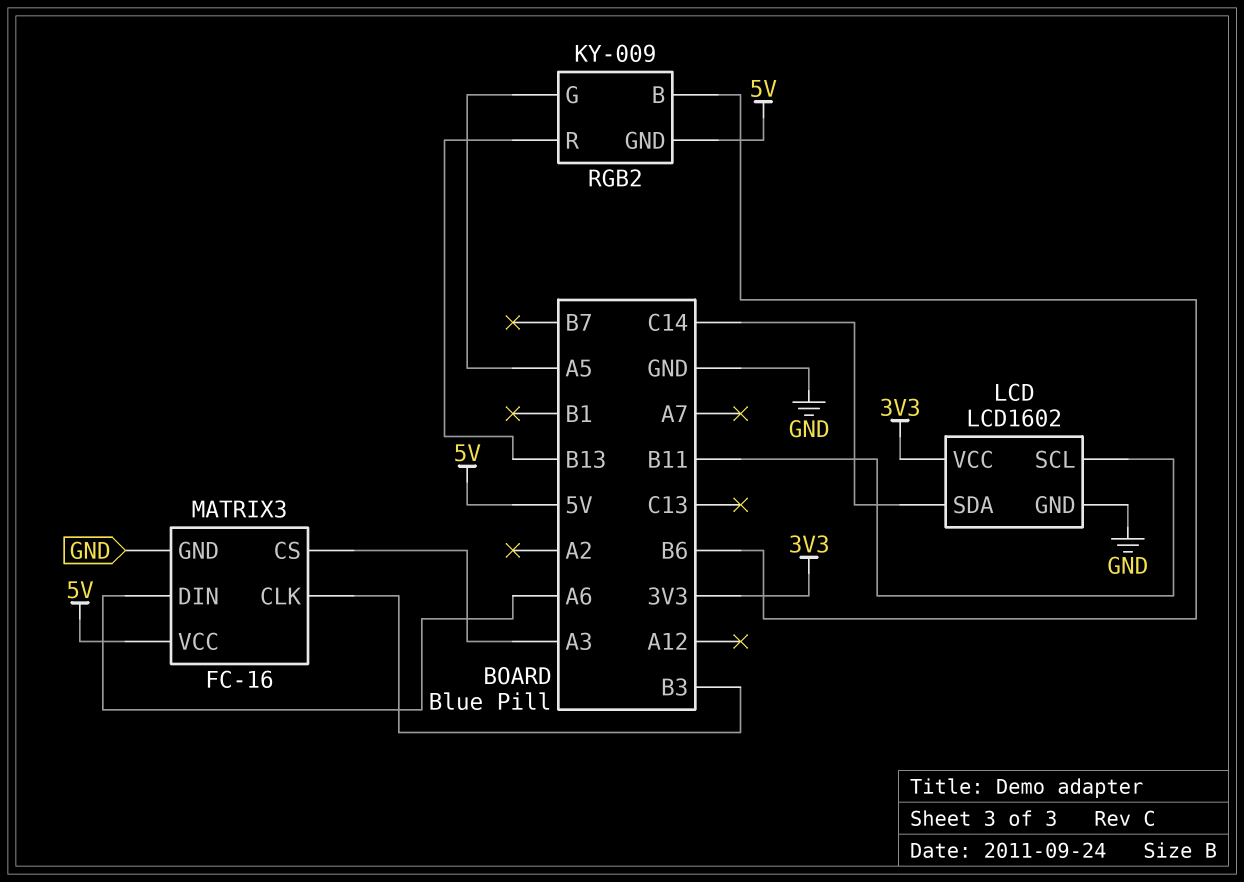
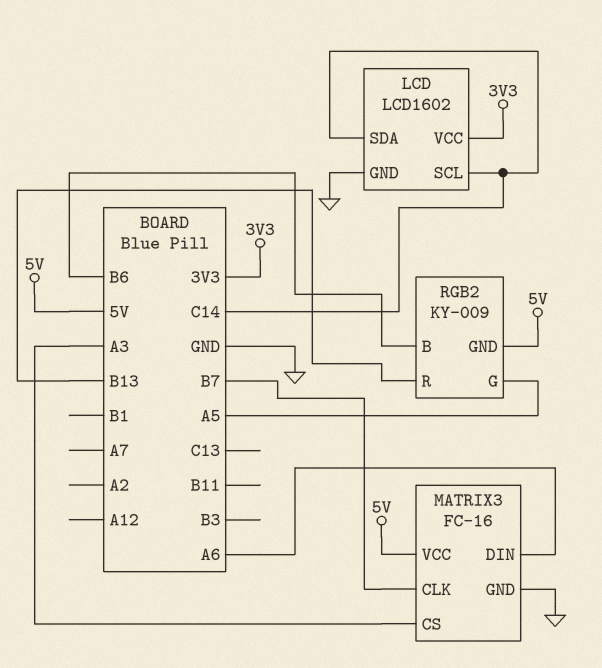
LCD pin SCL: B11 -> C14
MATRIX3 pin CLK: B3 -> B7

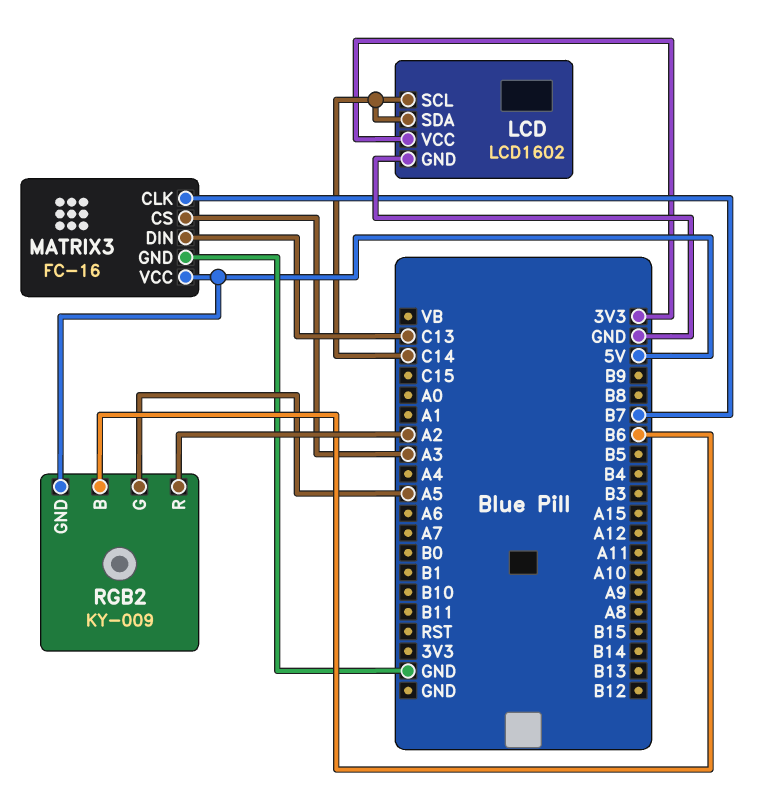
MATRIX3 pin DIN: A6 -> C13
RGB2 pin R: B13 -> A2

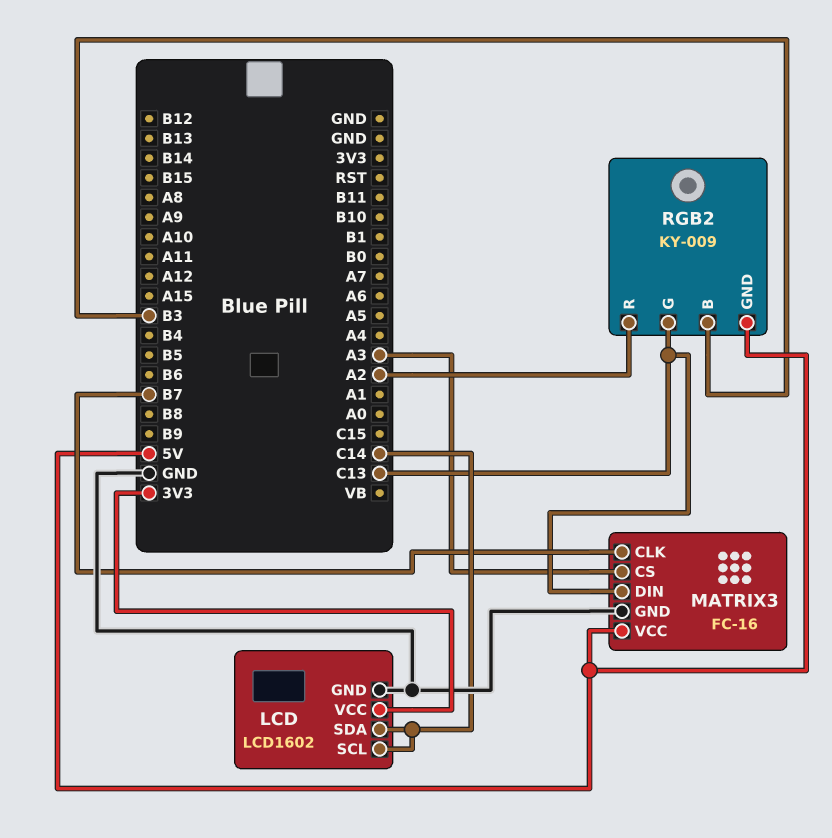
RGB2 pin B: B6 -> B3
RGB2 pin G: A5 -> C13

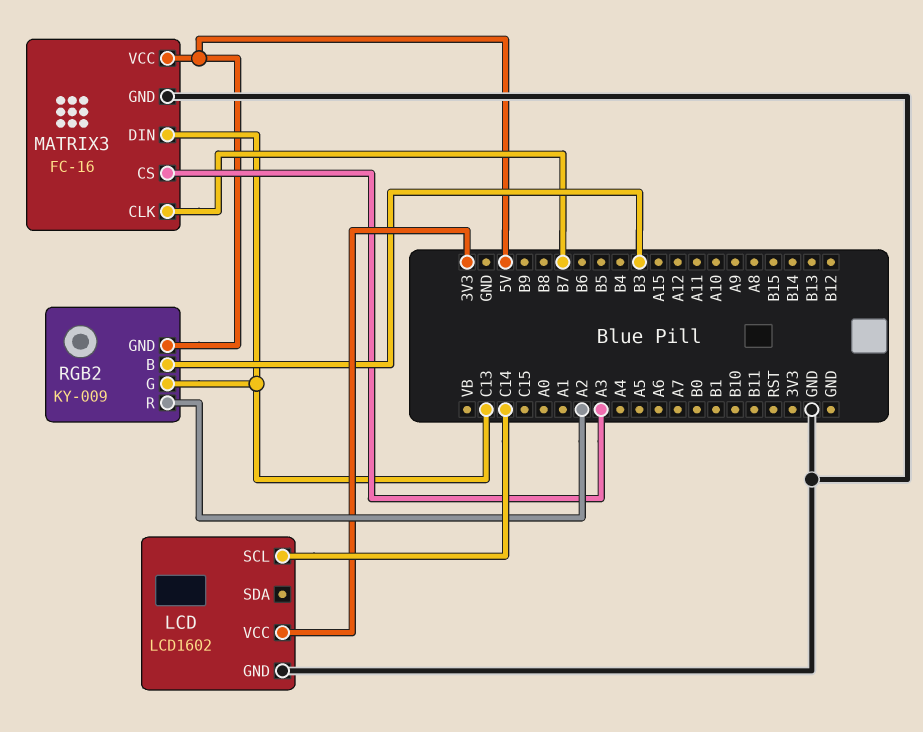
LCD pin SDA: C14 -> none

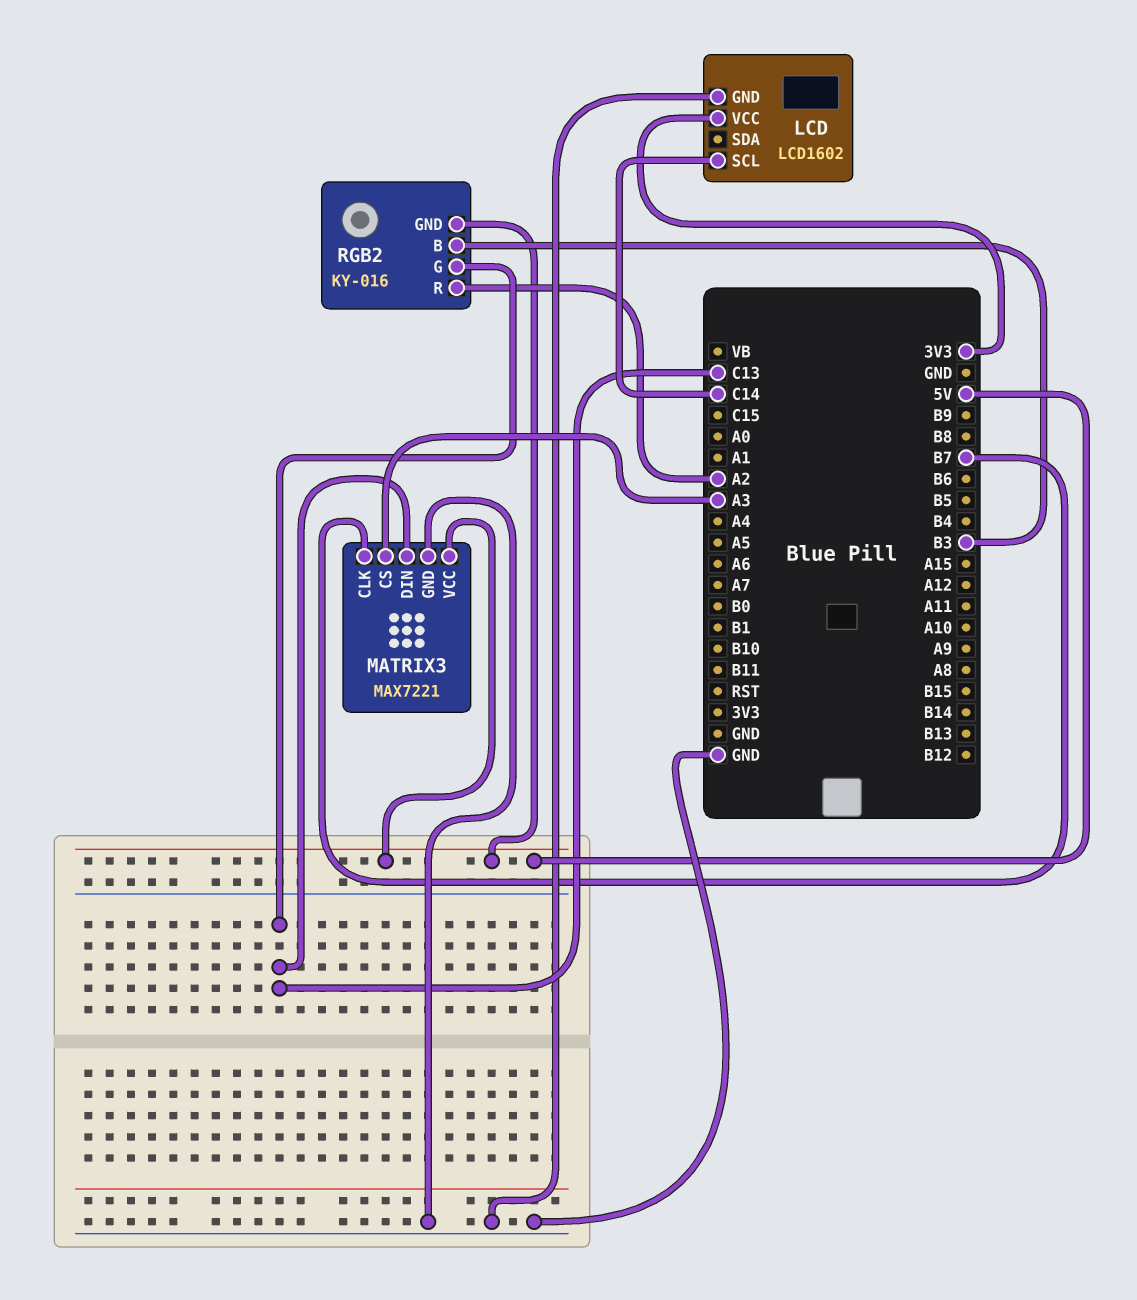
MATRIX3: FC-16 -> MAX7221
RGB2: KY-009 -> KY-016

